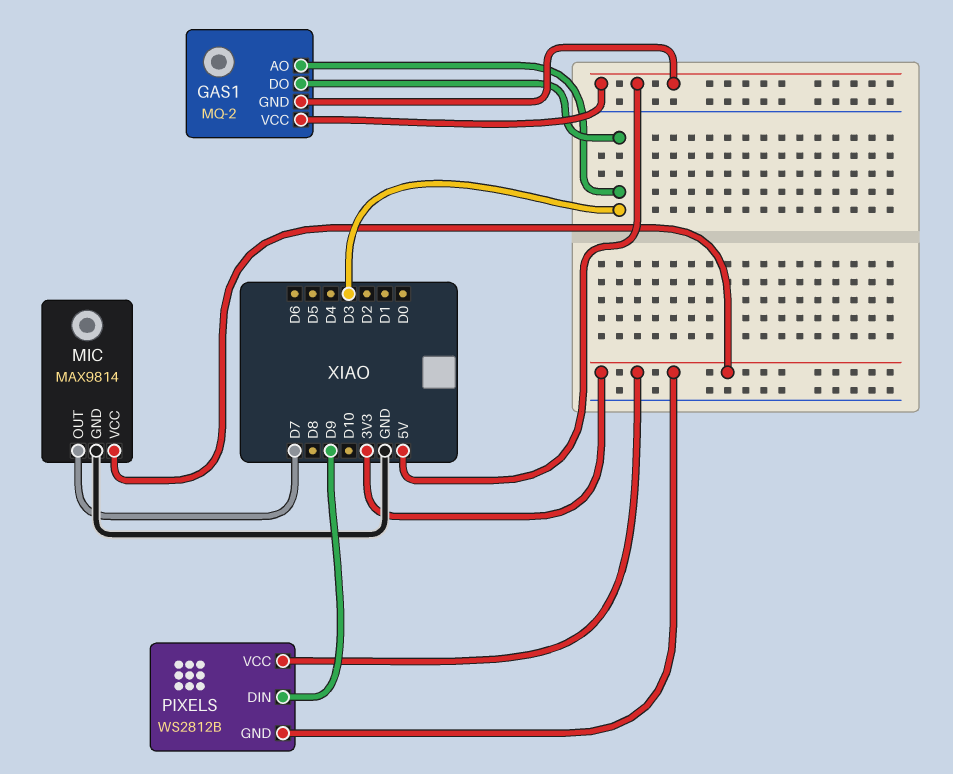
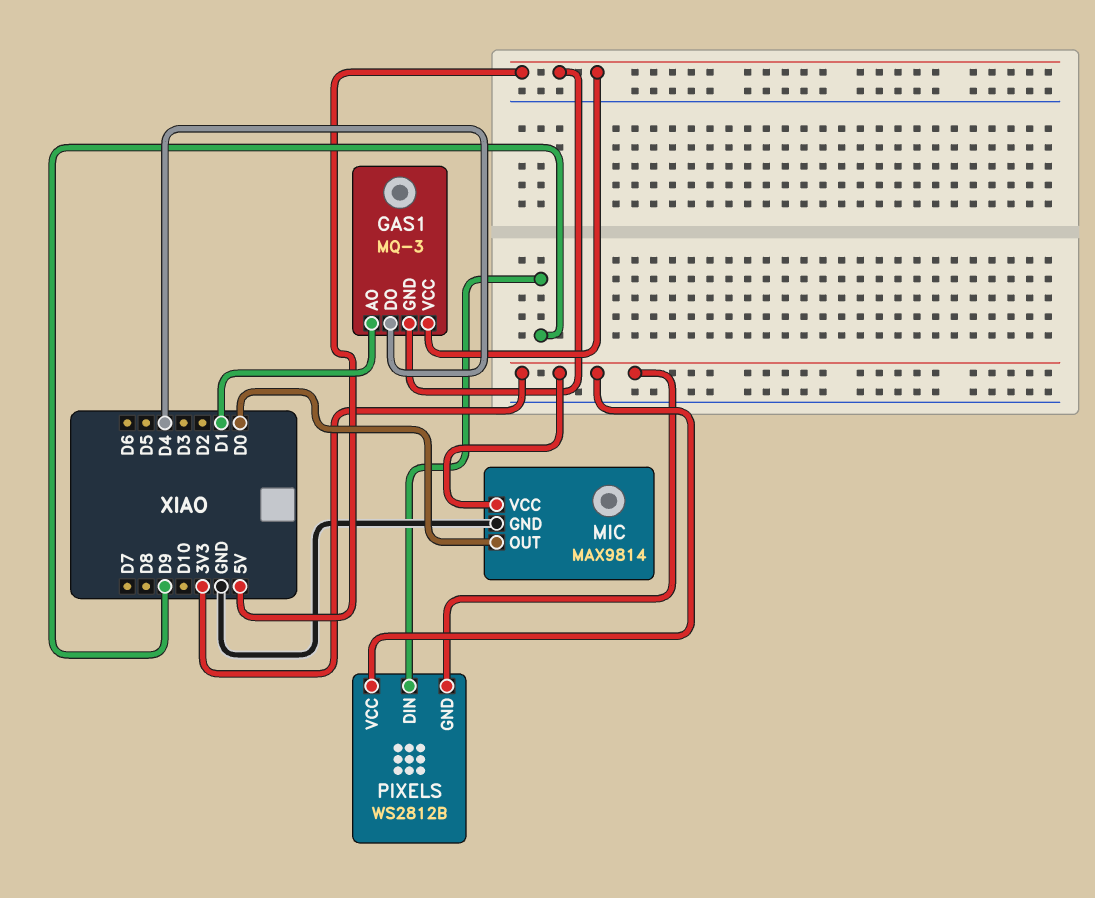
GAS1: MQ-2 -> MQ-3
GAS1 pin AO: D3 -> D1
GAS1 pin DO: D3 -> D4
MIC pin OUT: D7 -> D0

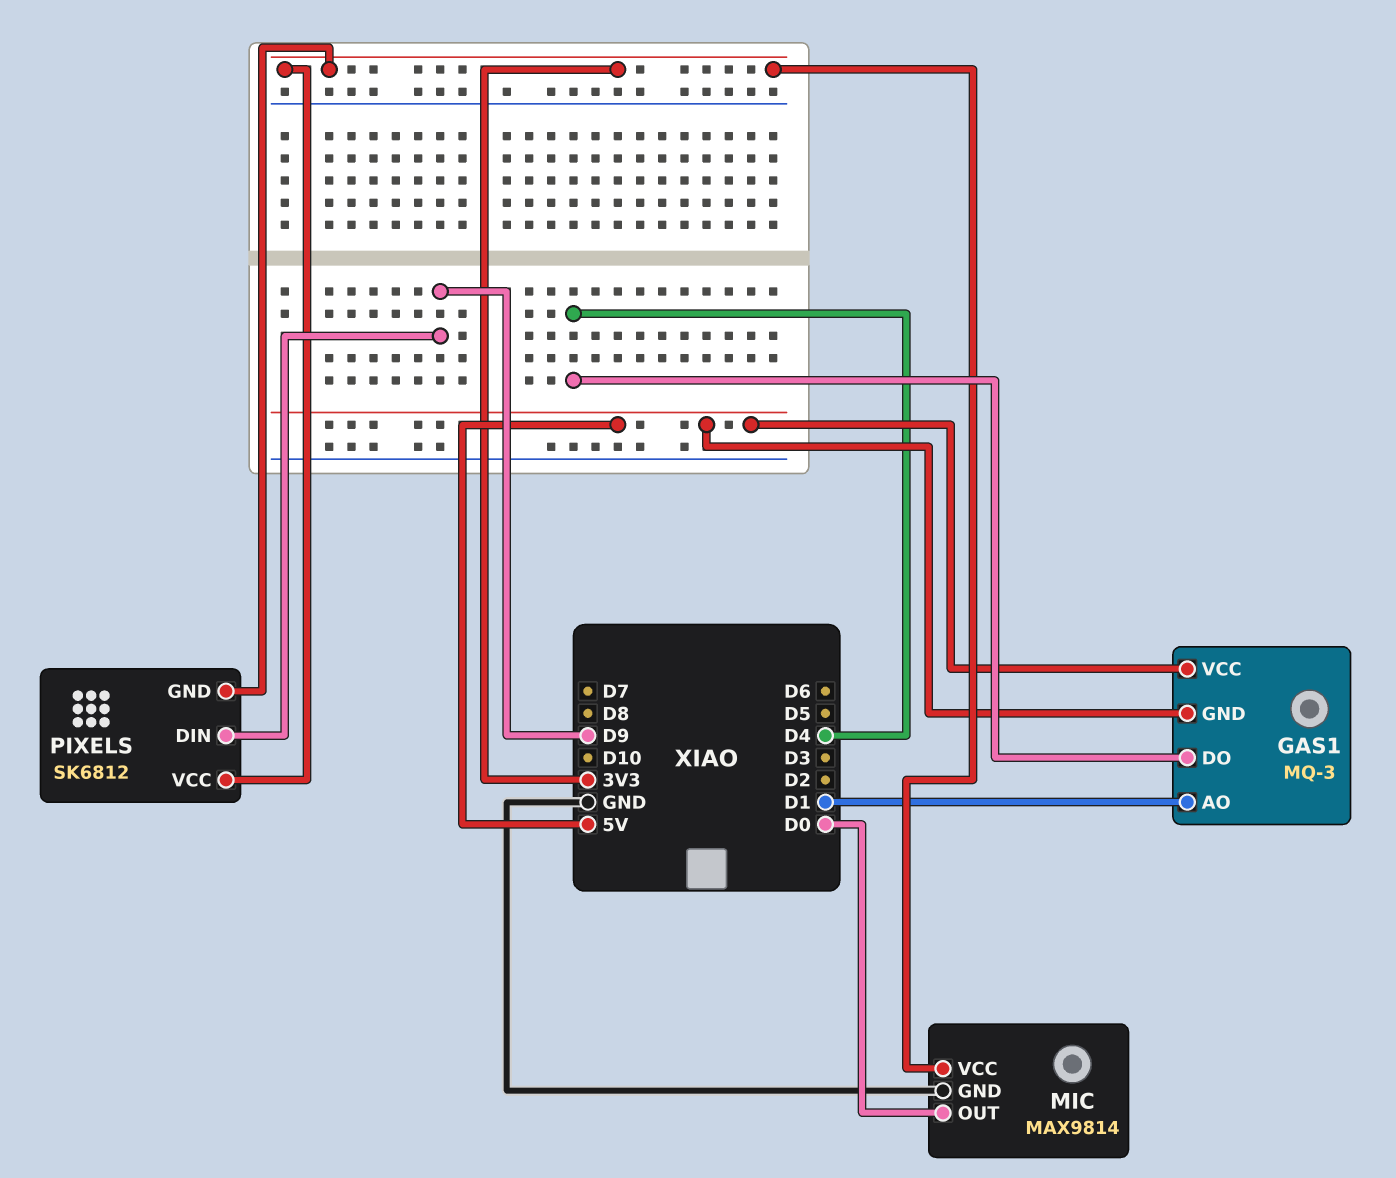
PIXELS: WS2812B -> SK6812

